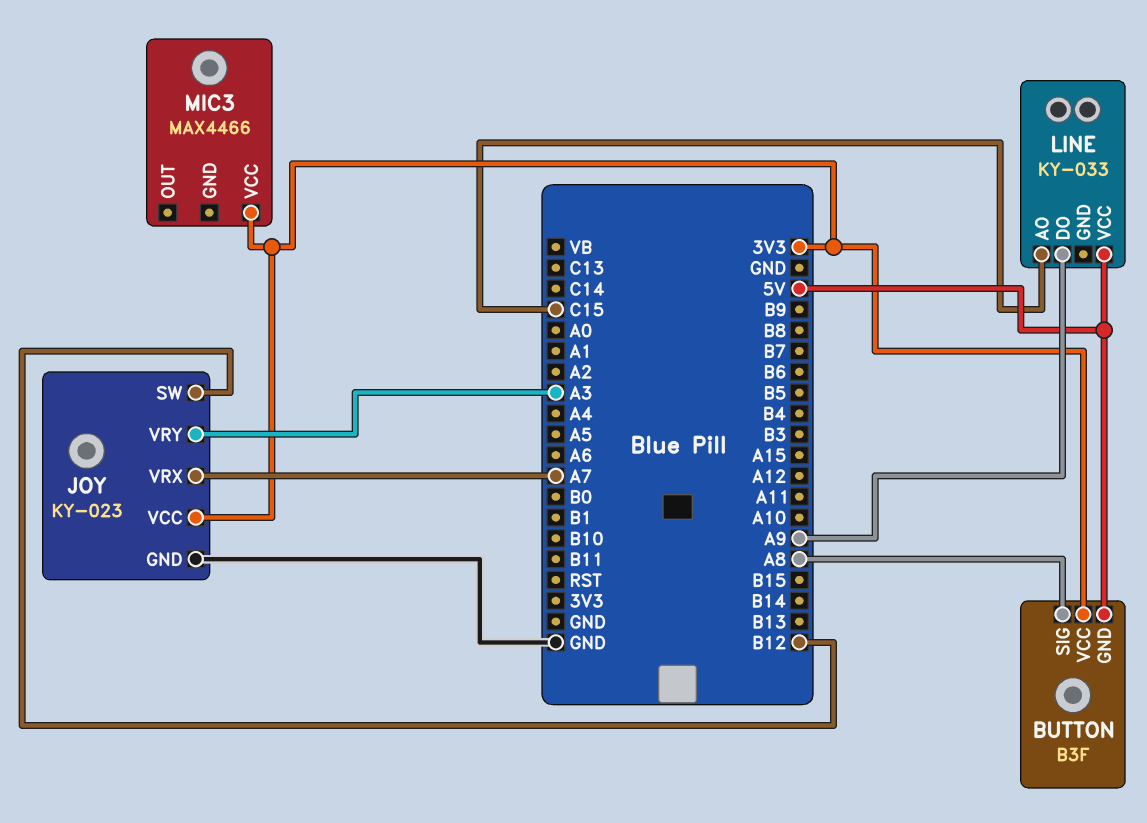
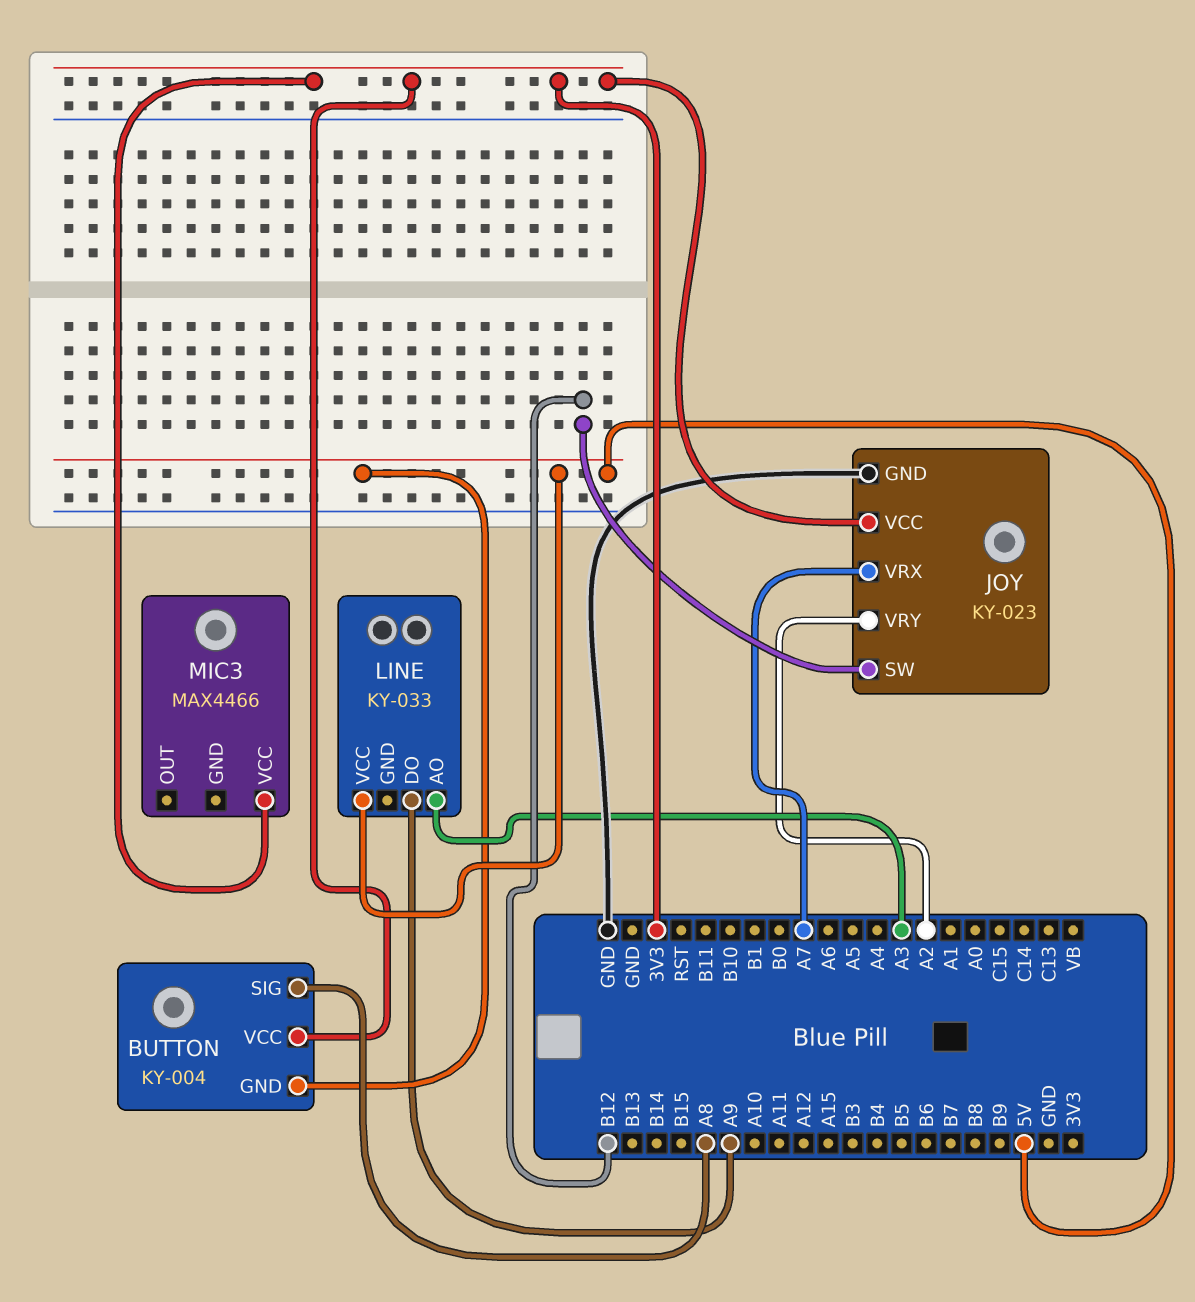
BUTTON: B3F -> KY-004
JOY pin VRY: A3 -> A2
LINE pin AO: C15 -> A3

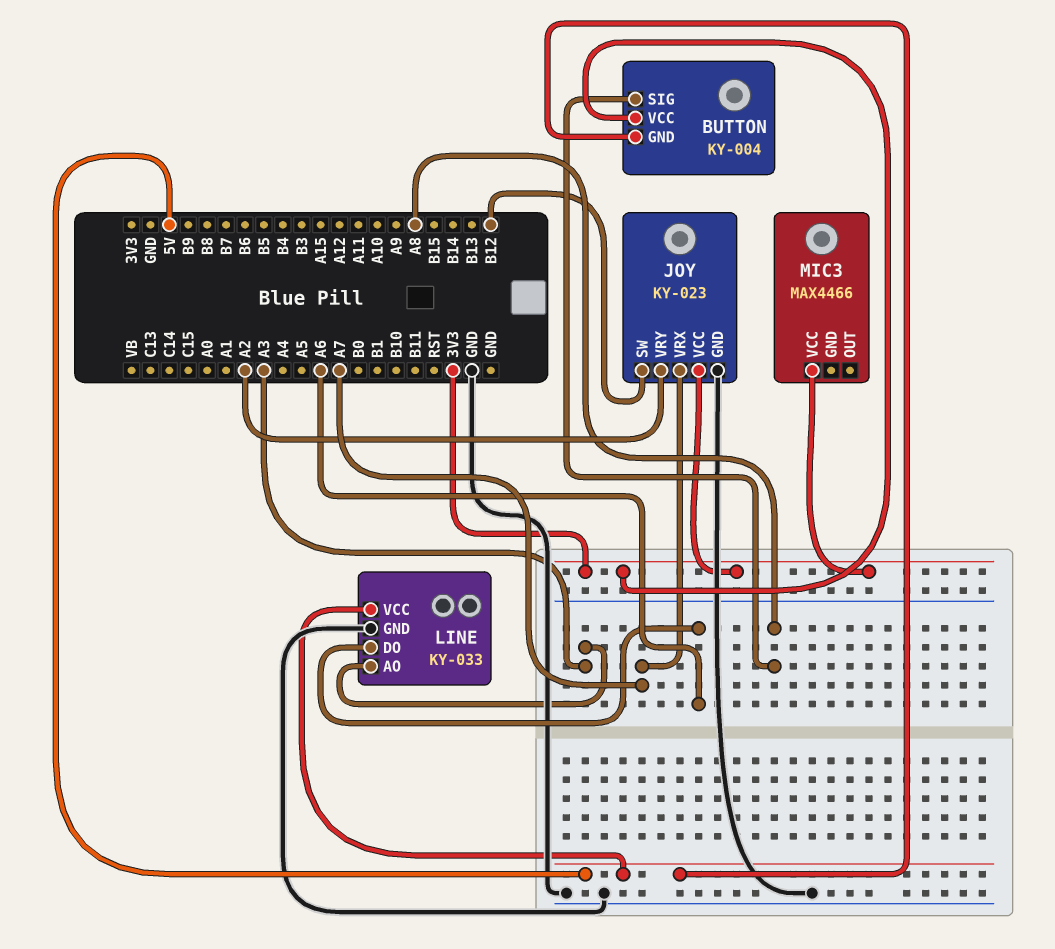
LINE pin DO: A9 -> A6
LINE pin GND: none -> GND

